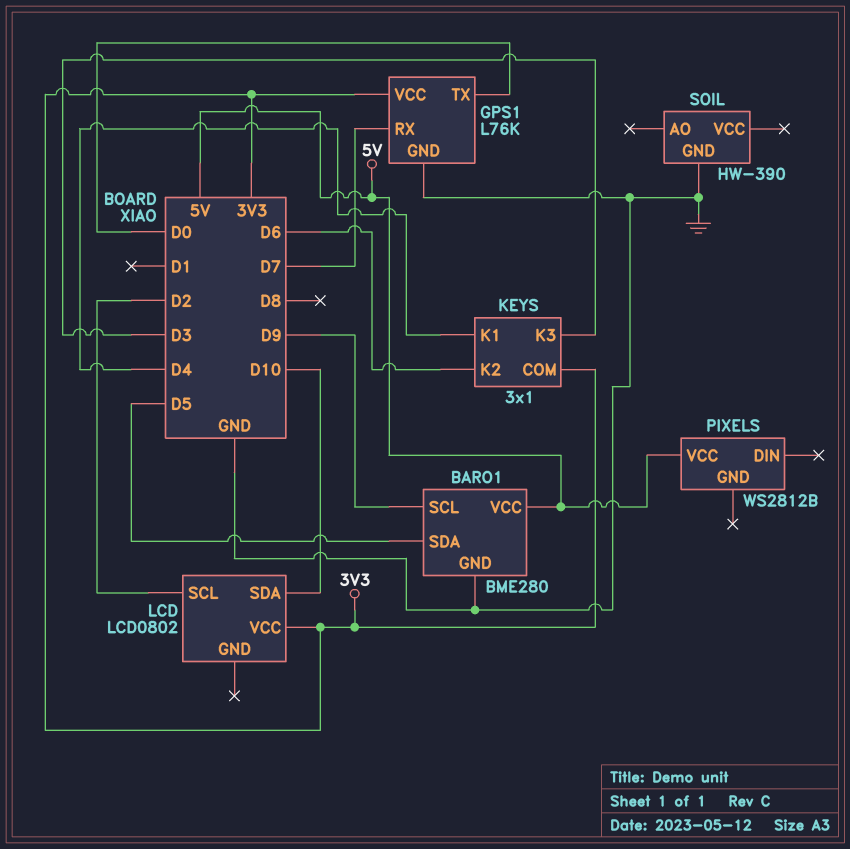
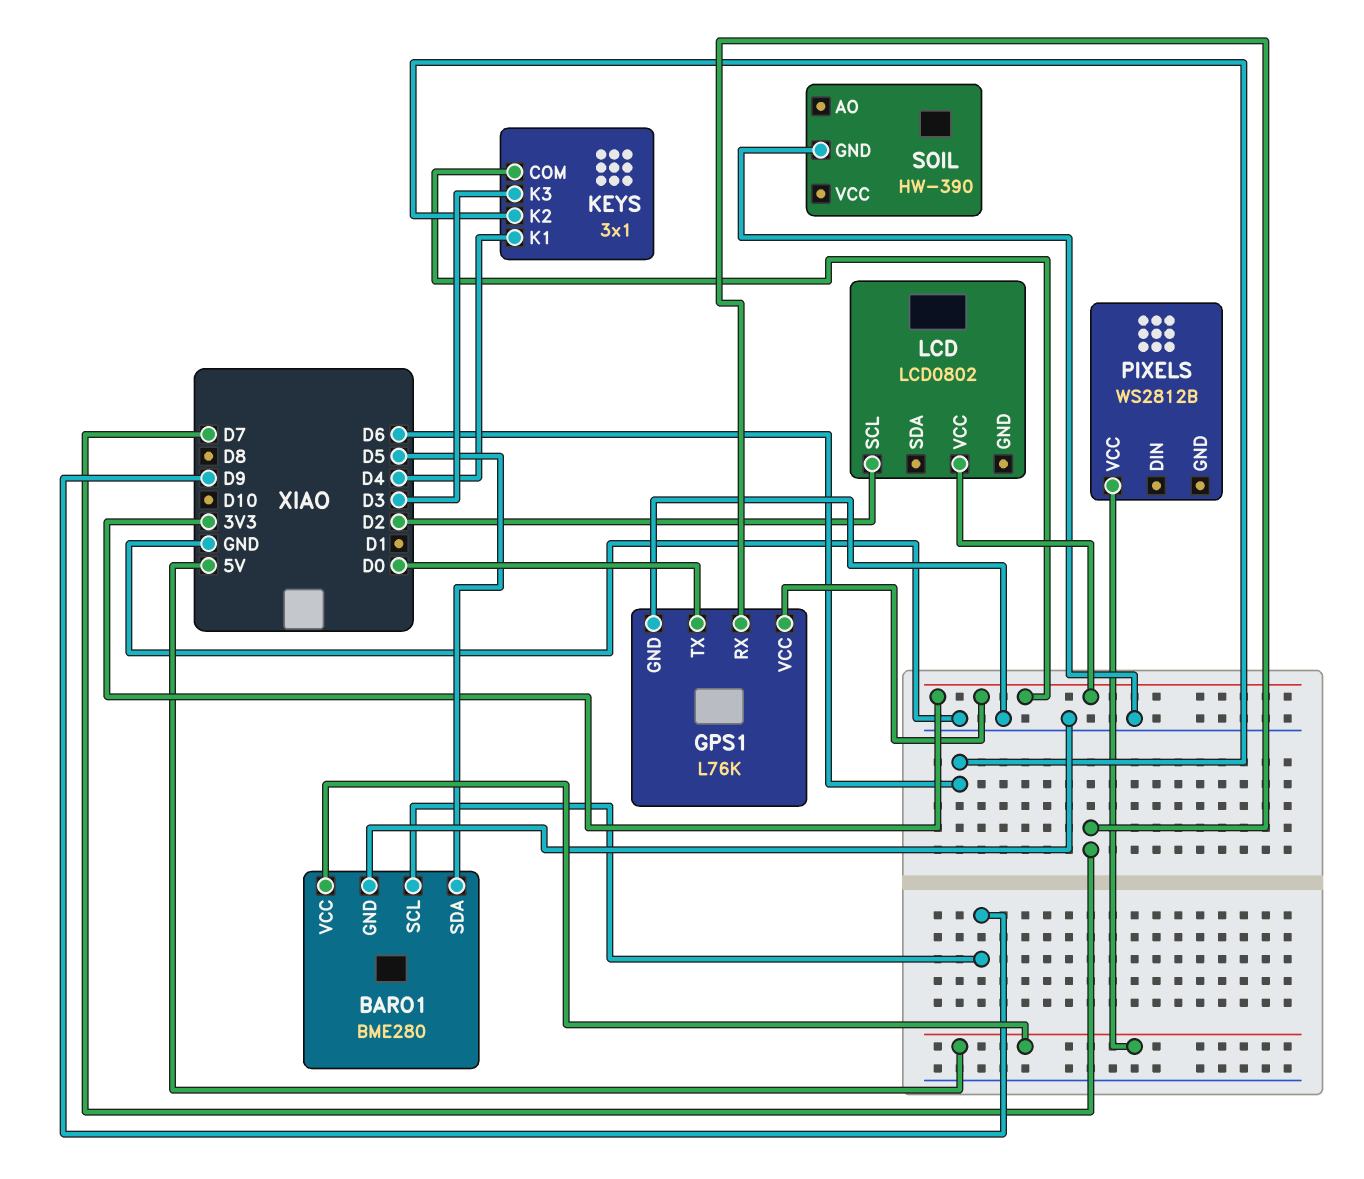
LCD pin SDA: D10 -> none

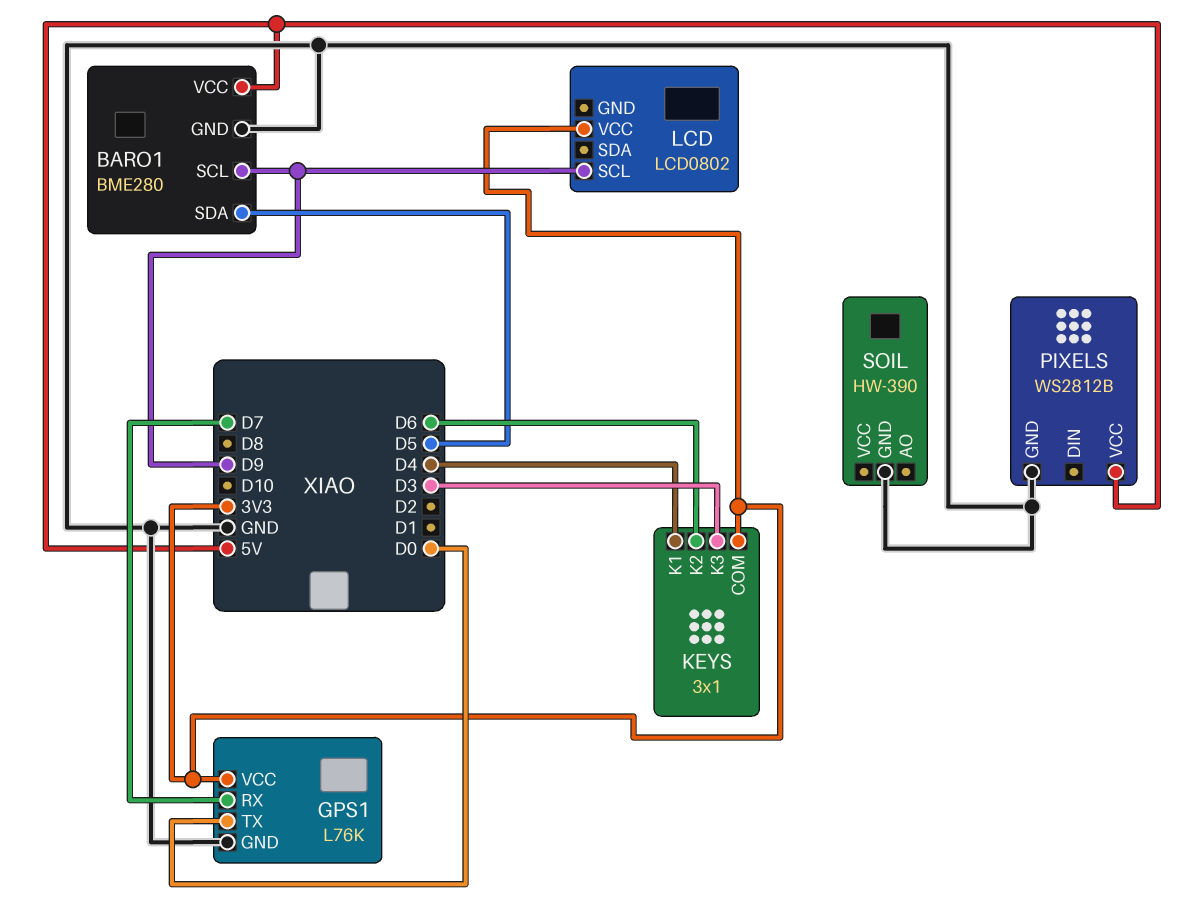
LCD pin SCL: D2 -> D9
PIXELS pin GND: none -> GND

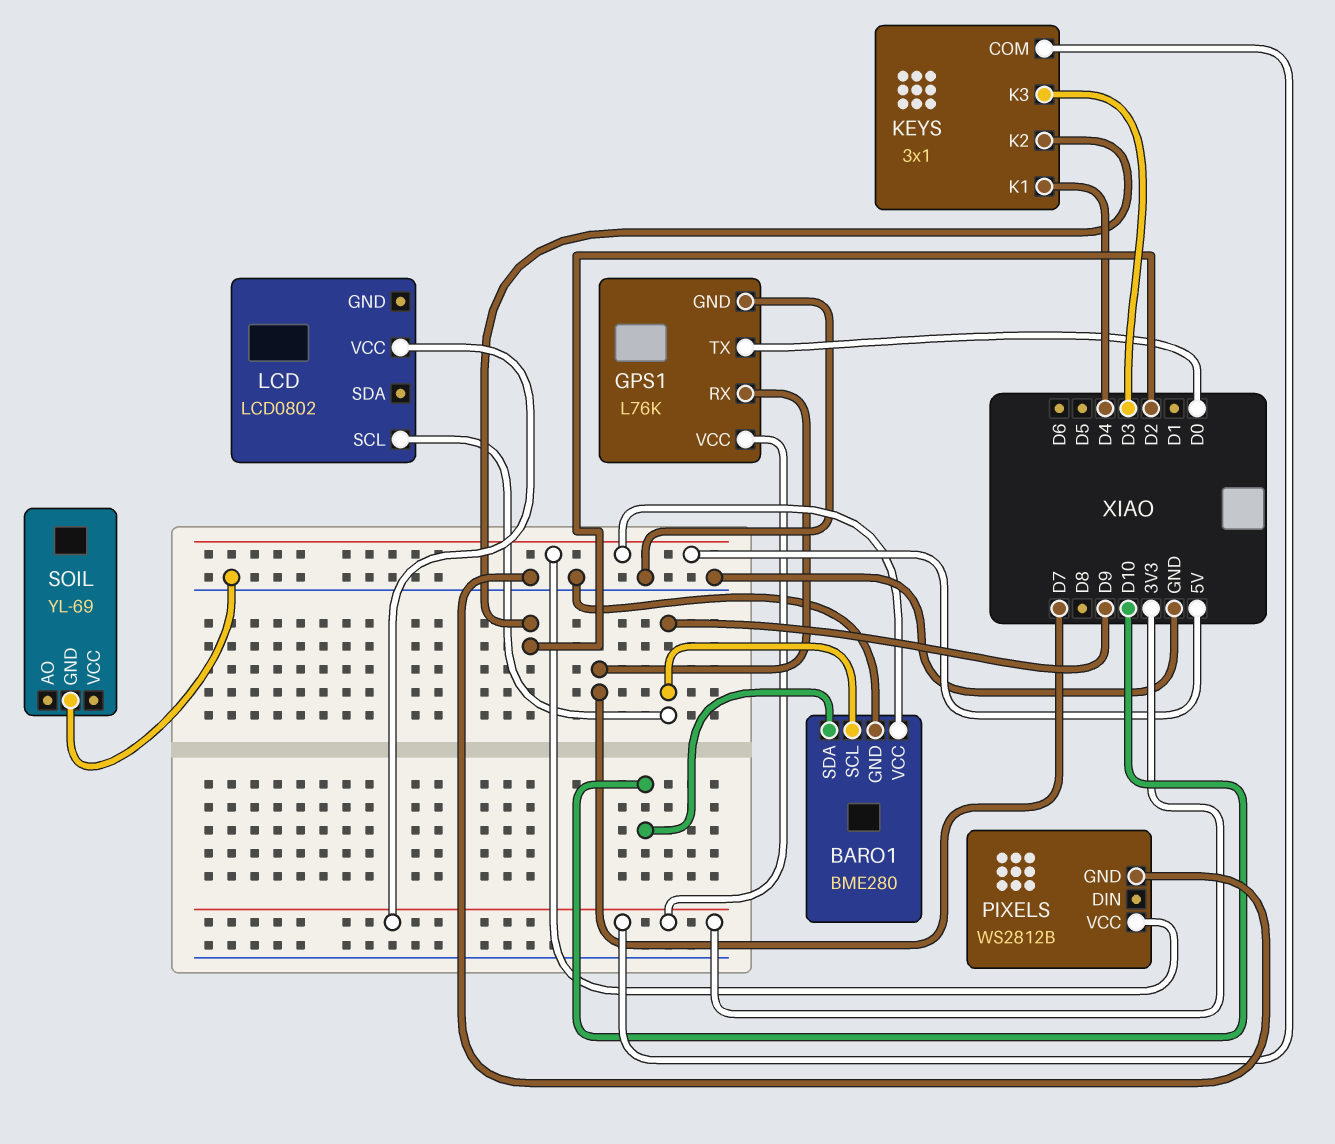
BARO1 pin SDA: D5 -> D10
KEYS pin K2: D6 -> D2
SOIL: HW-390 -> YL-69

